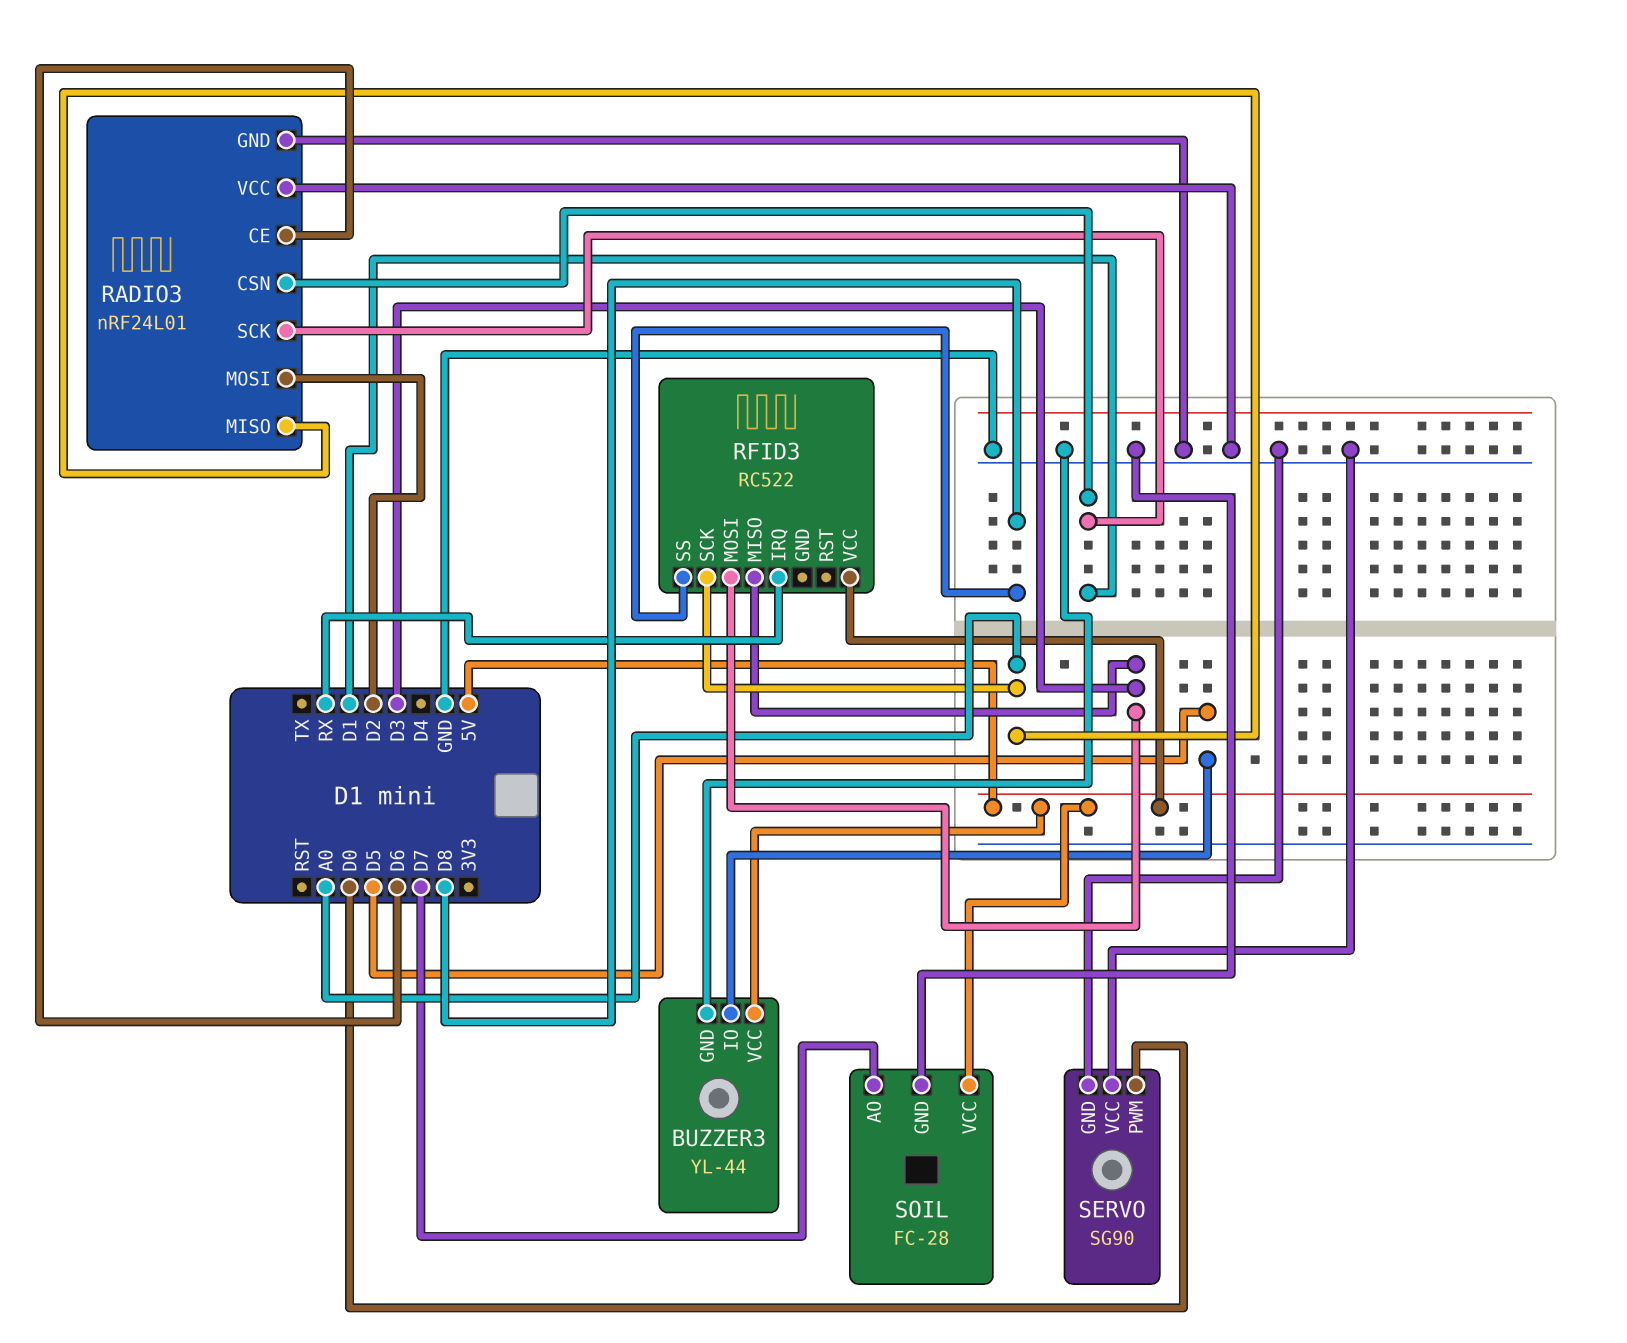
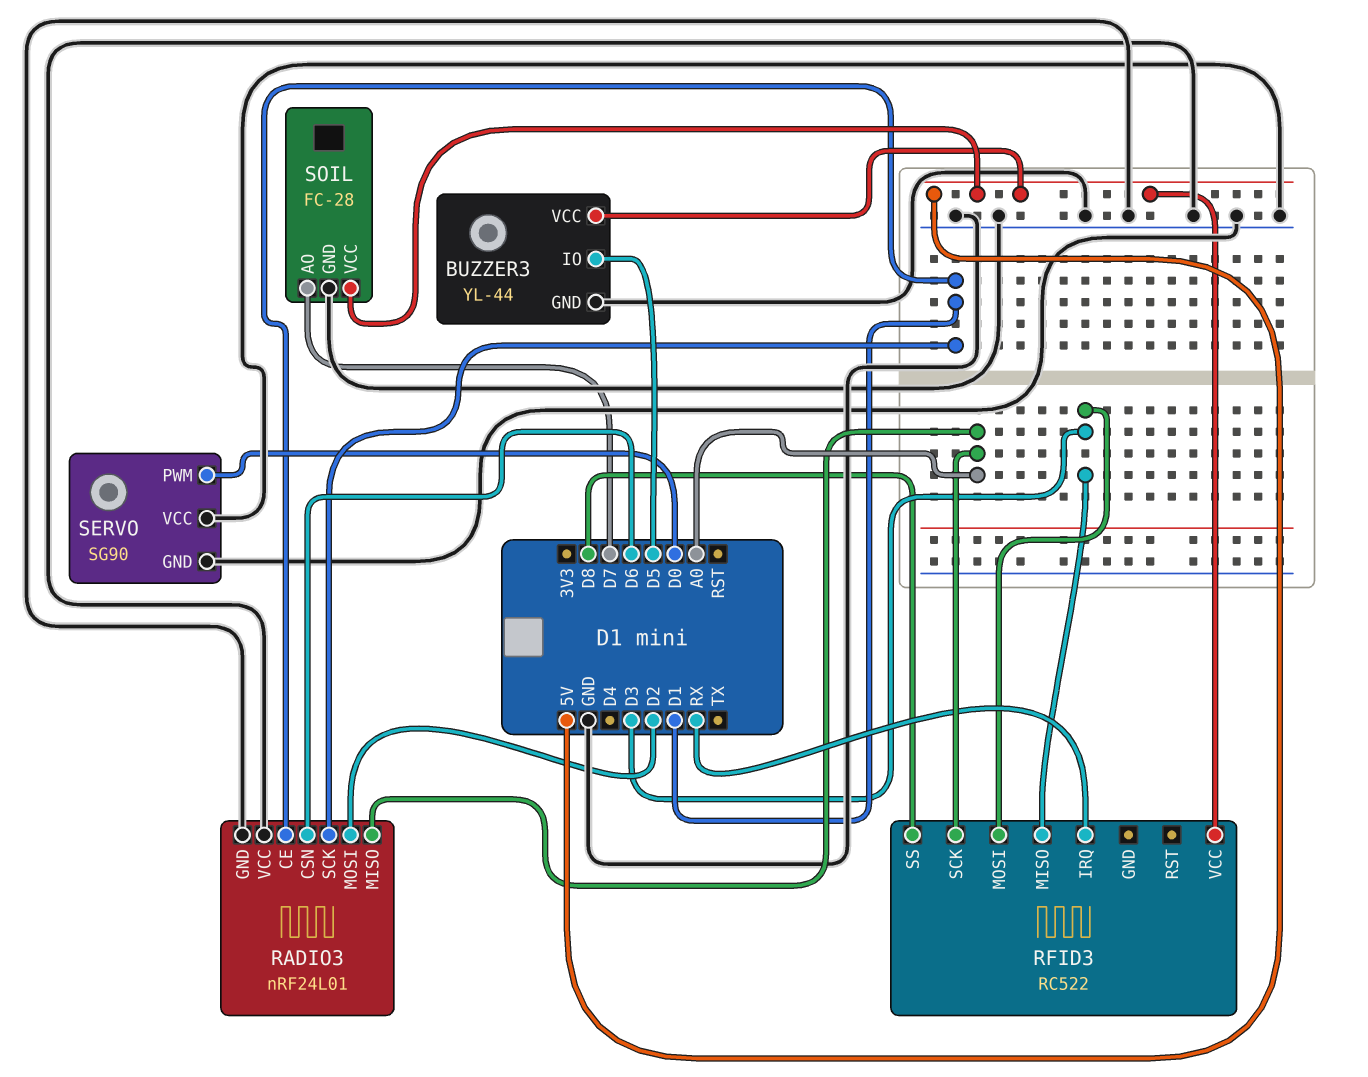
RADIO3 pin CE: D6 -> D1
RADIO3 pin CSN: D1 -> D6

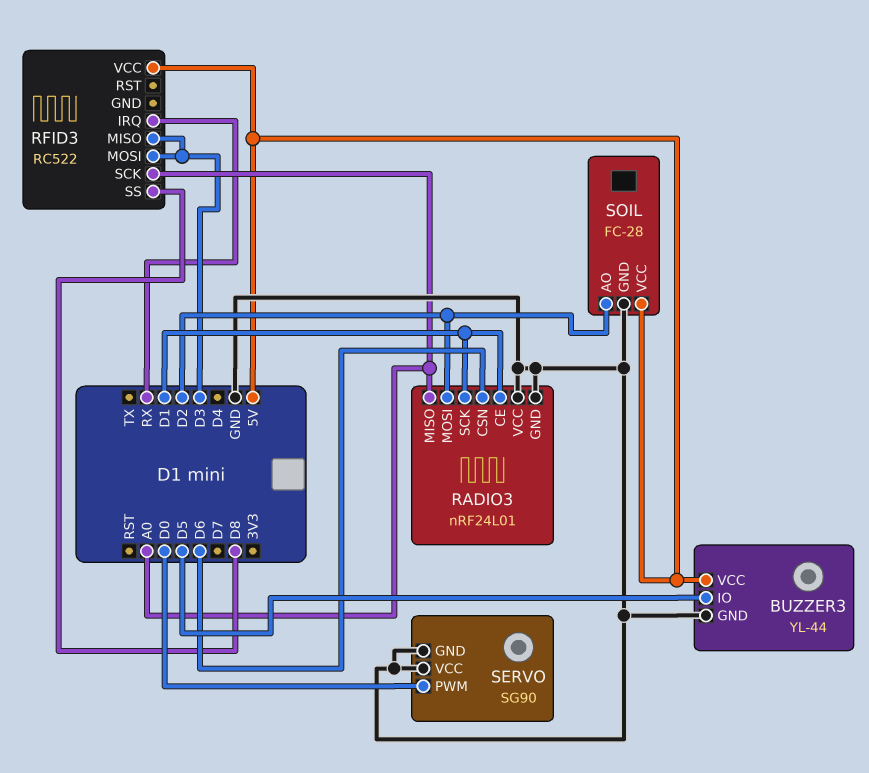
SOIL pin AO: D7 -> D2

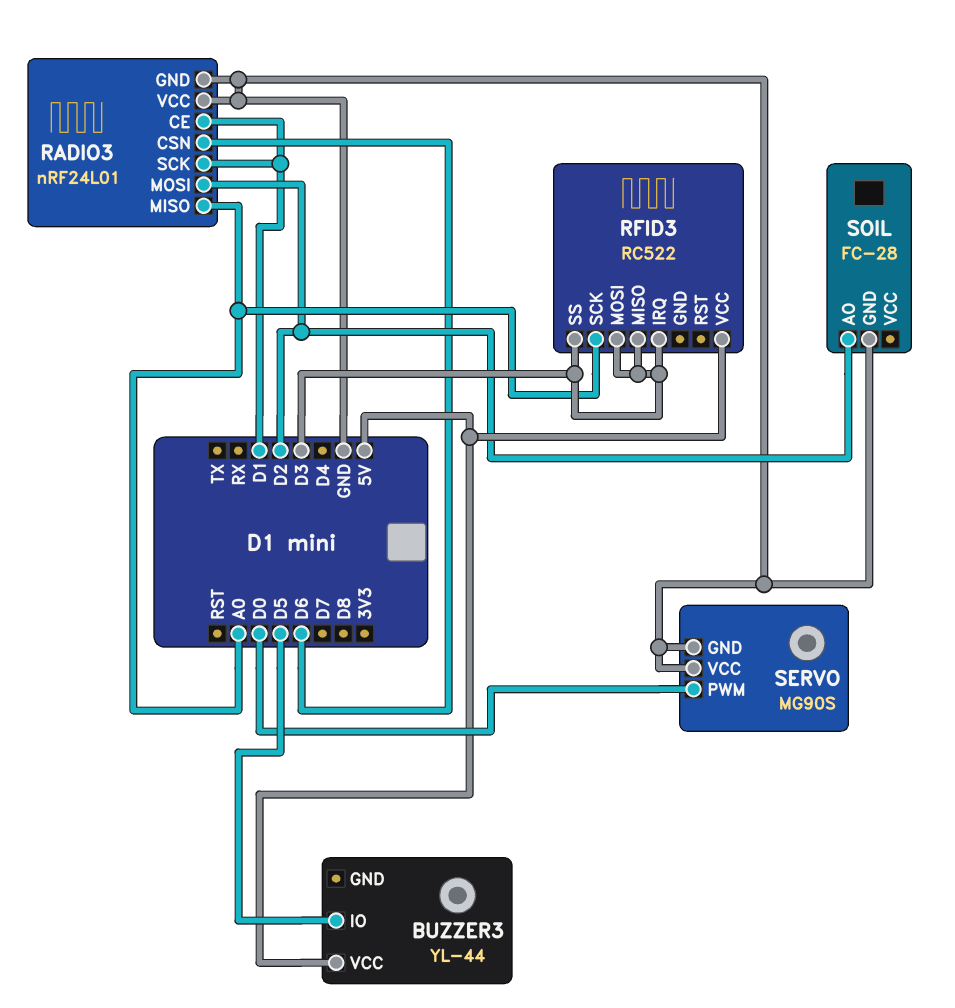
BUZZER3 pin GND: GND -> none
RFID3 pin IRQ: RX -> D3
RFID3 pin SS: D8 -> D3
SERVO: SG90 -> MG90S
SOIL pin VCC: 5V -> none

